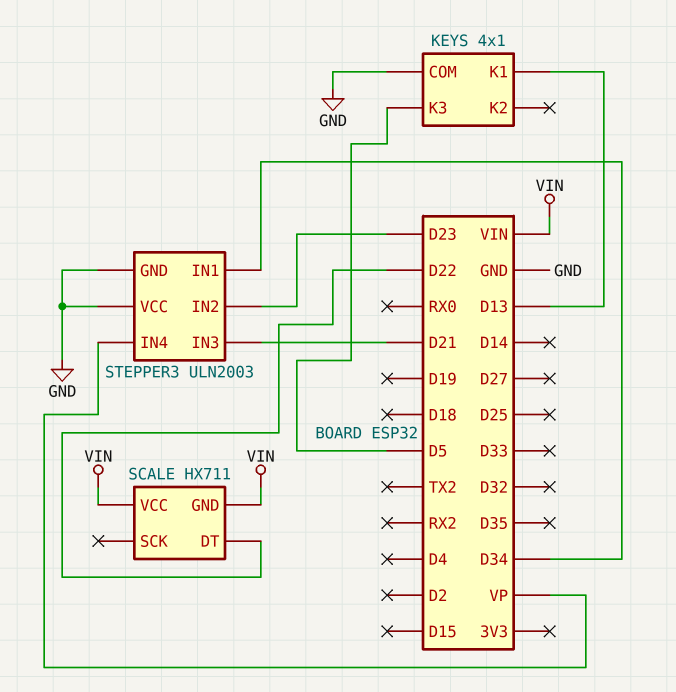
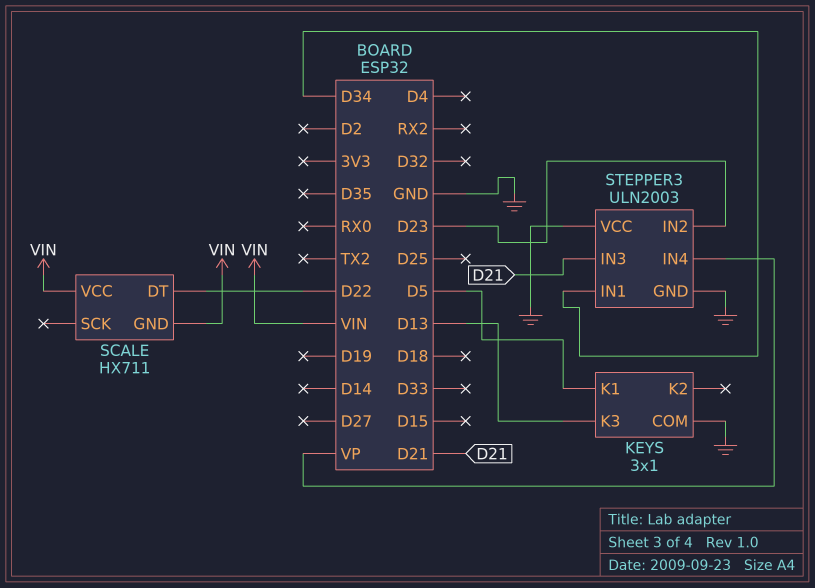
KEYS: 4x1 -> 3x1
KEYS pin K1: D13 -> D5
KEYS pin K3: D5 -> D13

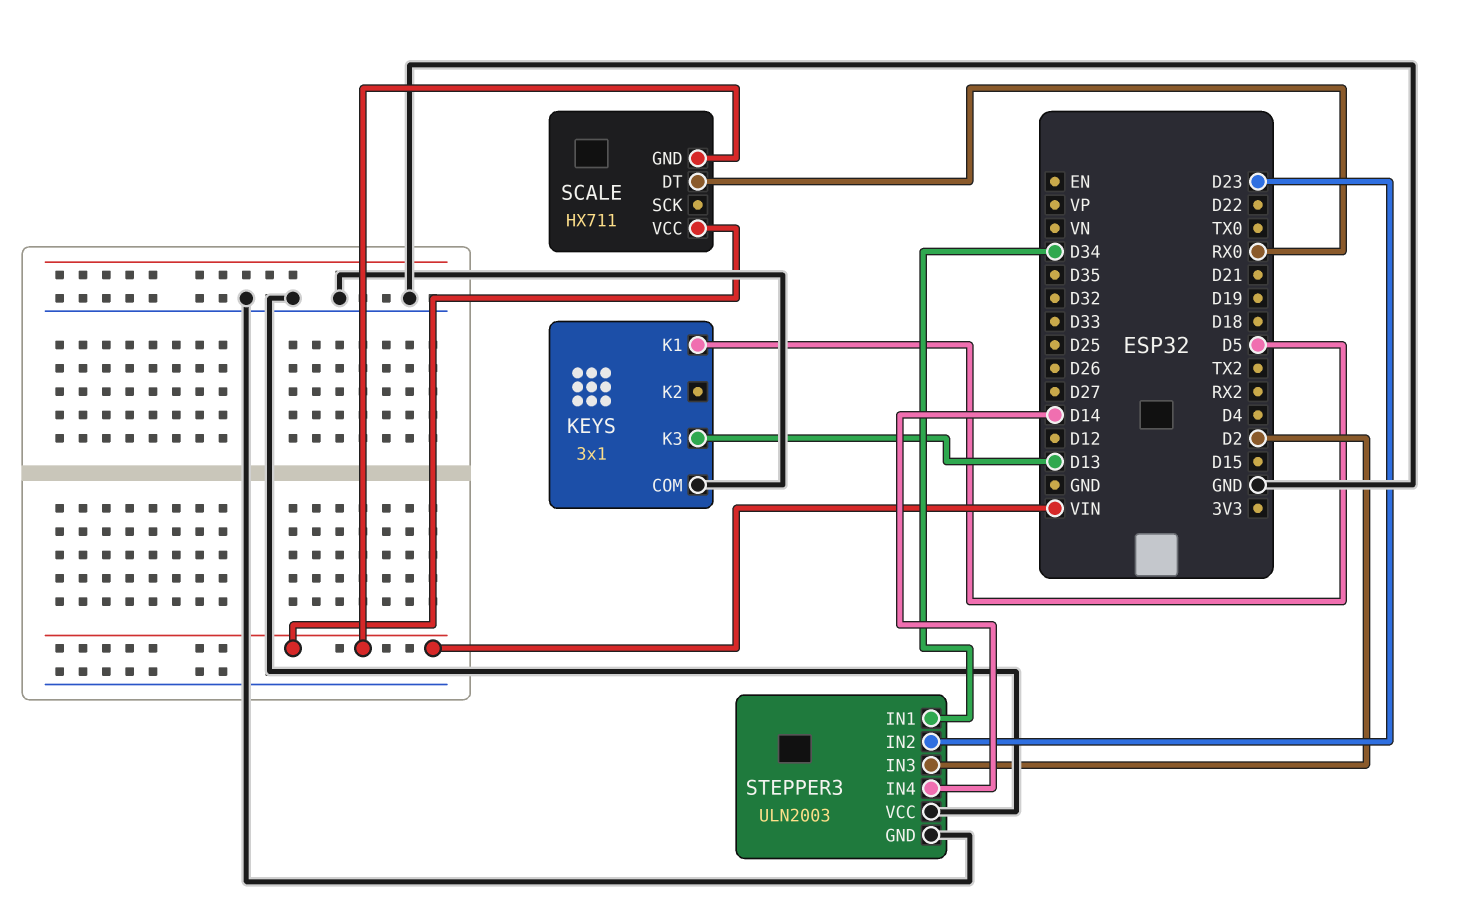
SCALE pin DT: D22 -> RX0
STEPPER3 pin IN3: D21 -> D2
STEPPER3 pin IN4: VP -> D14

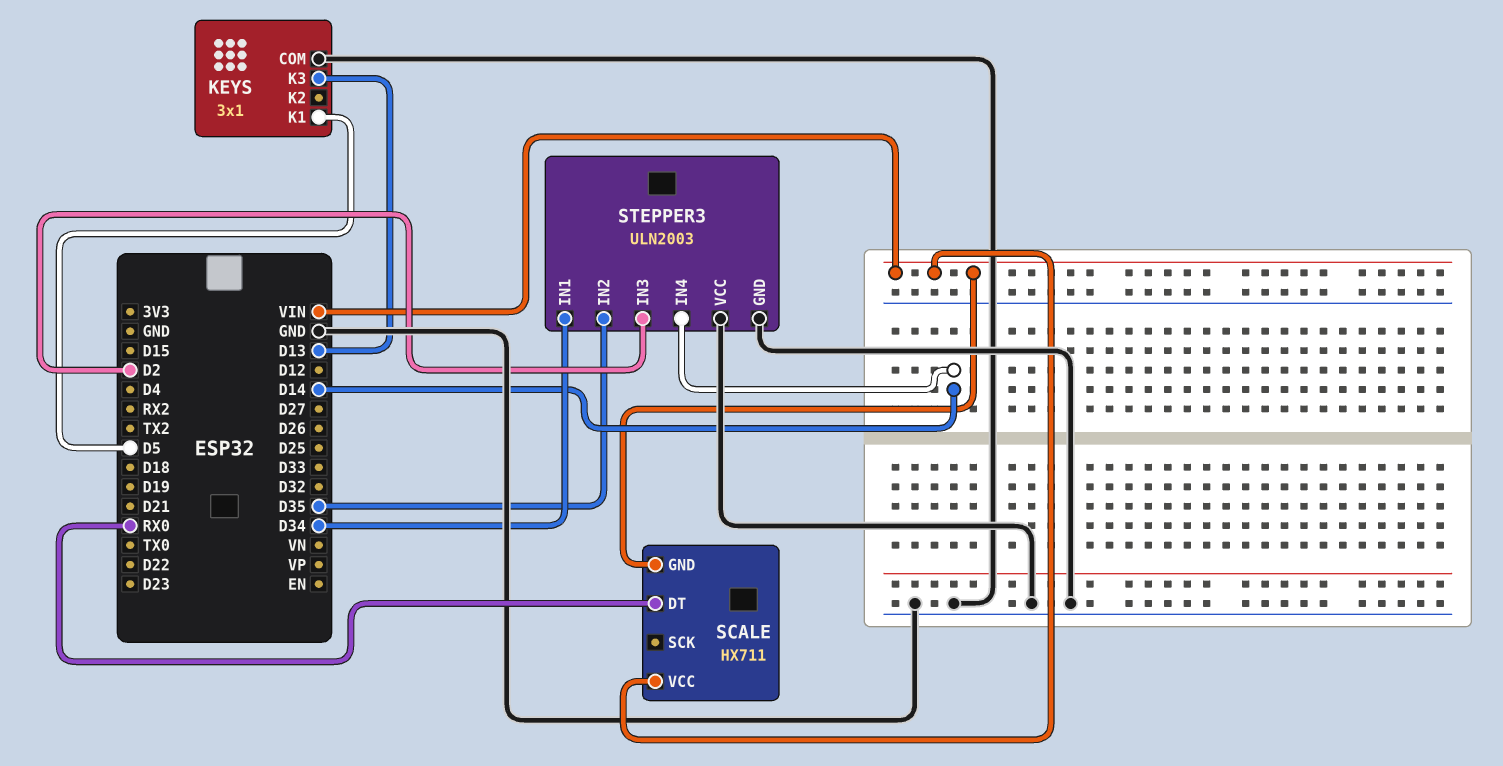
STEPPER3 pin IN2: D23 -> D35

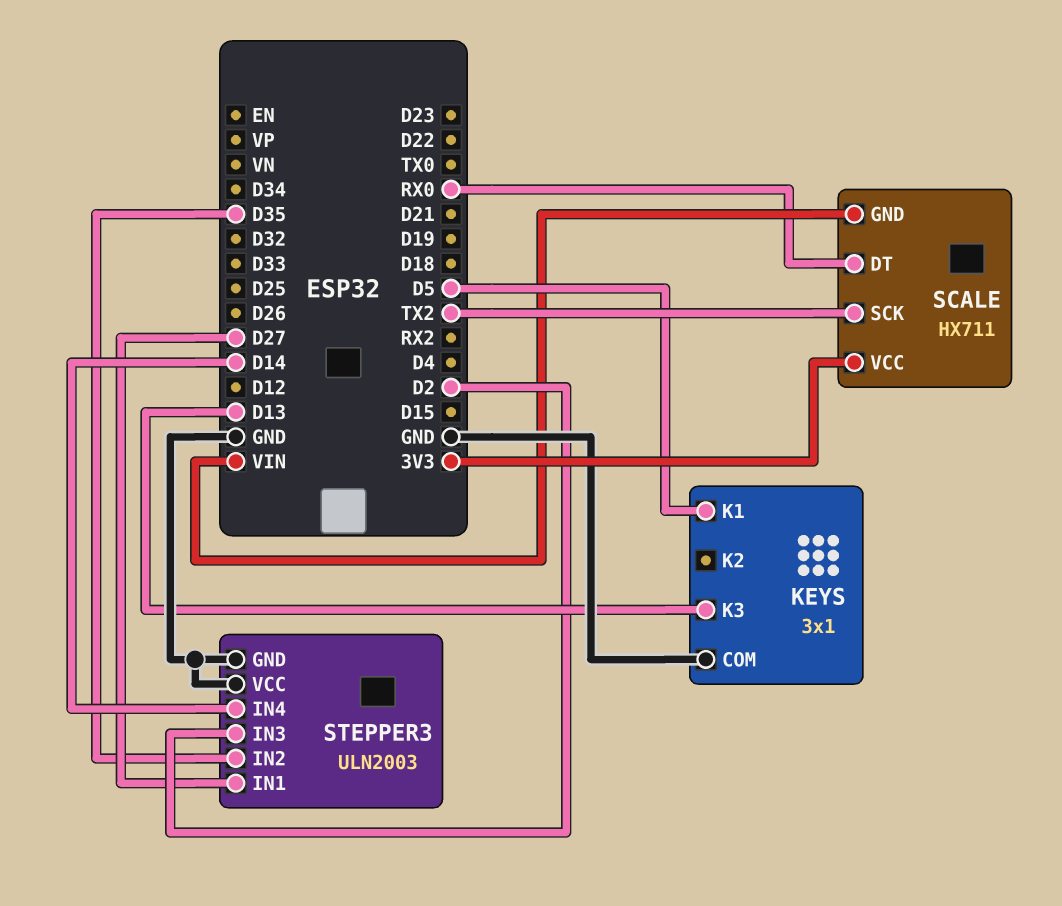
SCALE pin SCK: none -> TX2
SCALE pin VCC: VIN -> 3V3
STEPPER3 pin IN1: D34 -> D27

